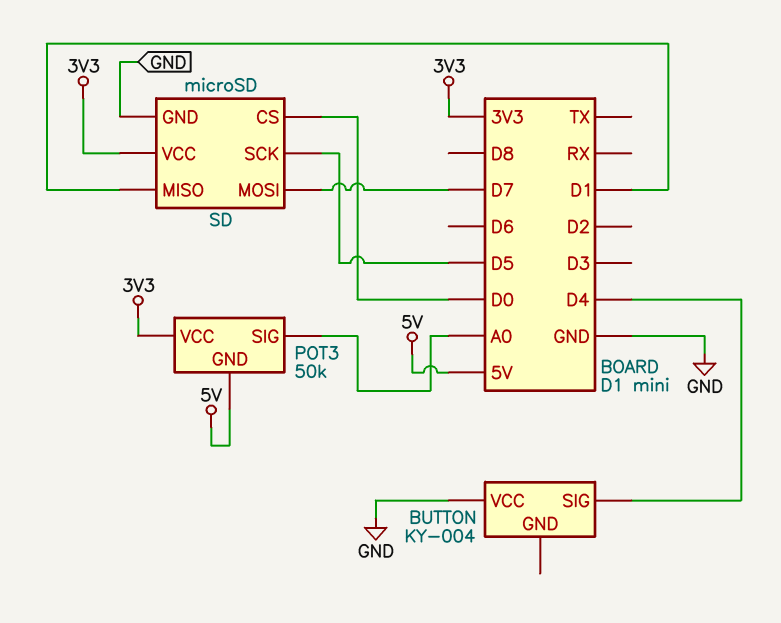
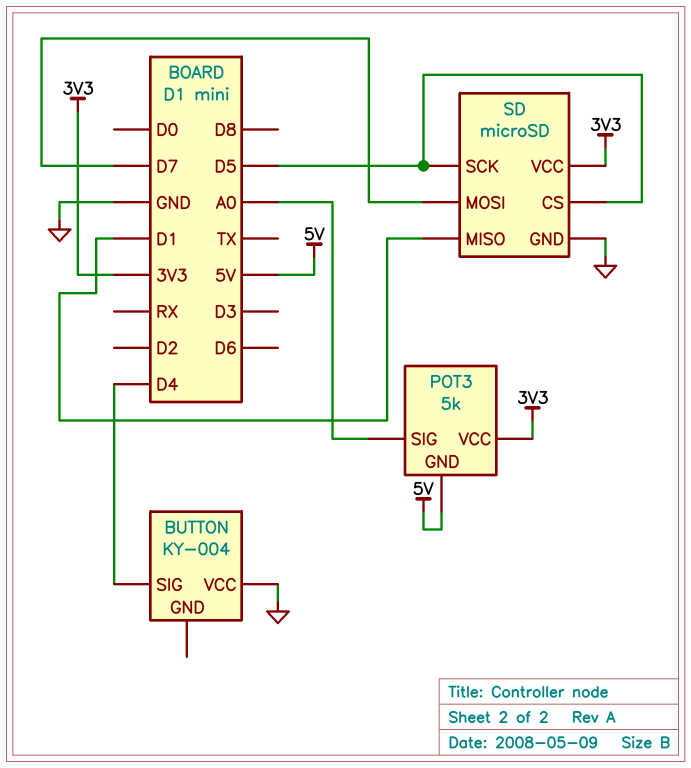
POT3: 50k -> 5k
SD pin CS: D0 -> D5

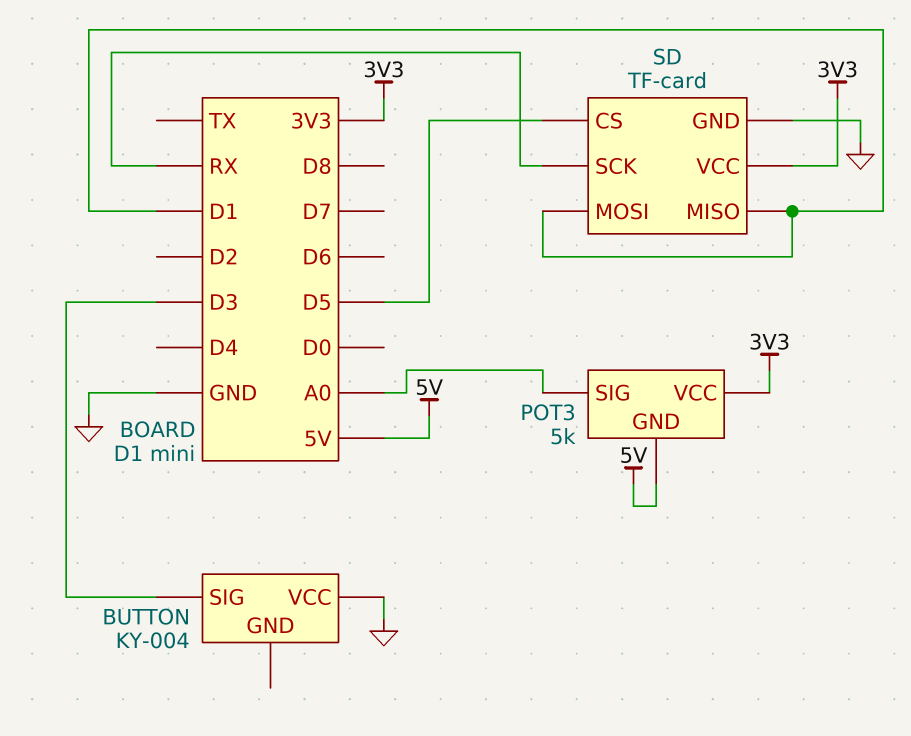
BUTTON pin SIG: D4 -> D3
SD: microSD -> TF-card
SD pin MOSI: D7 -> D1
SD pin SCK: D5 -> RX

